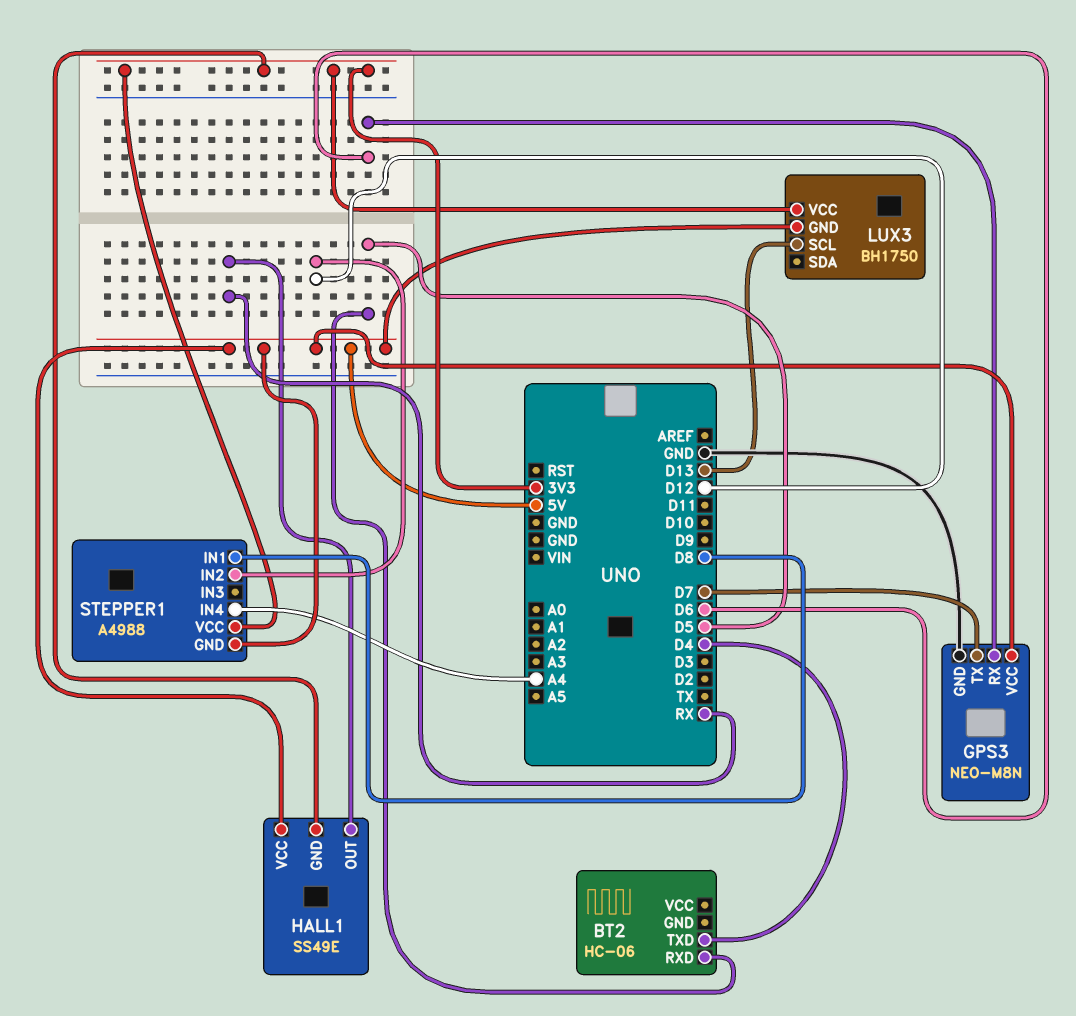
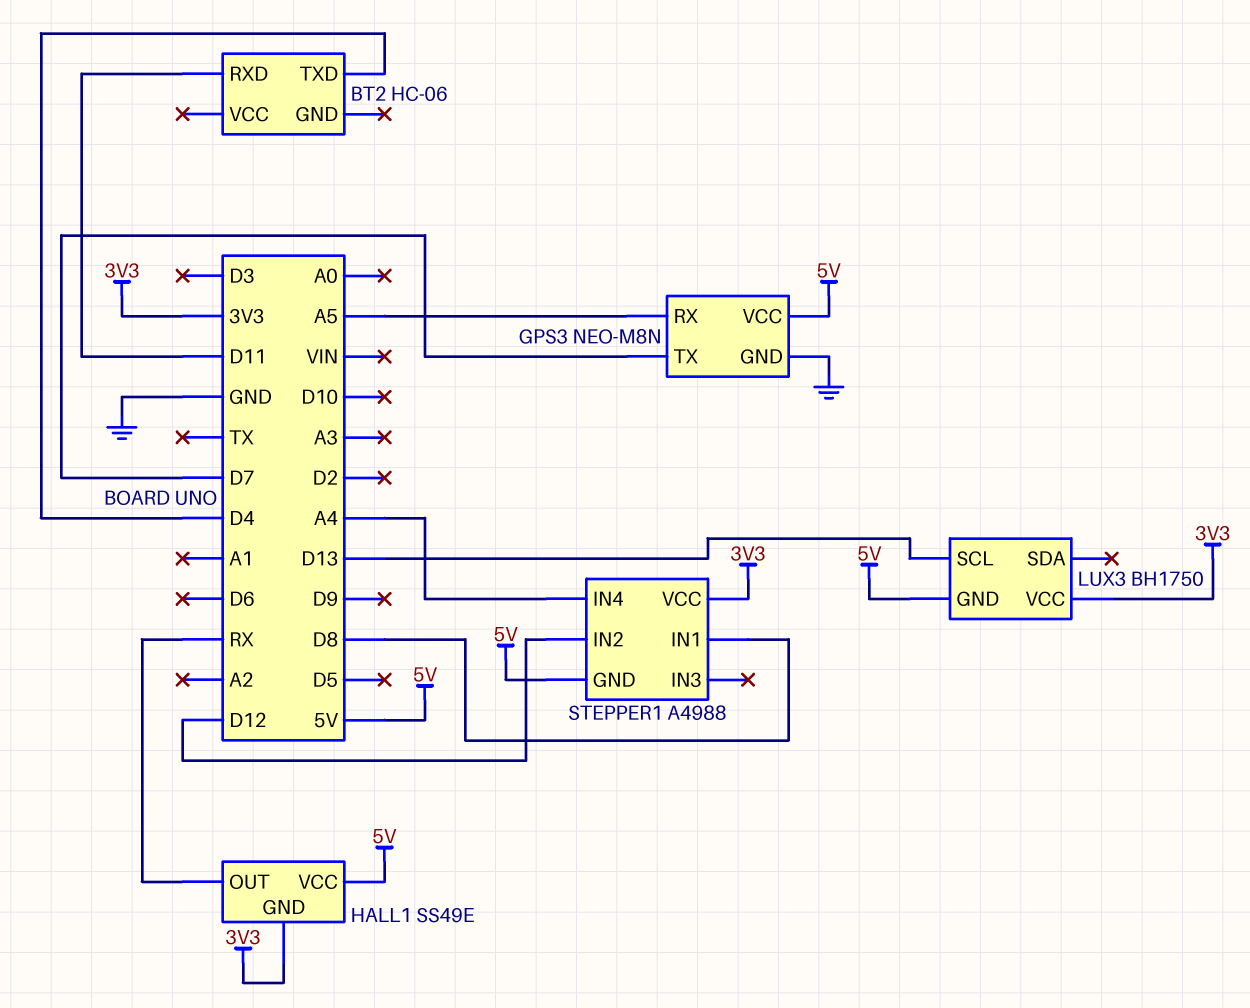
BT2 pin RXD: D5 -> D11
GPS3 pin RX: D6 -> A5

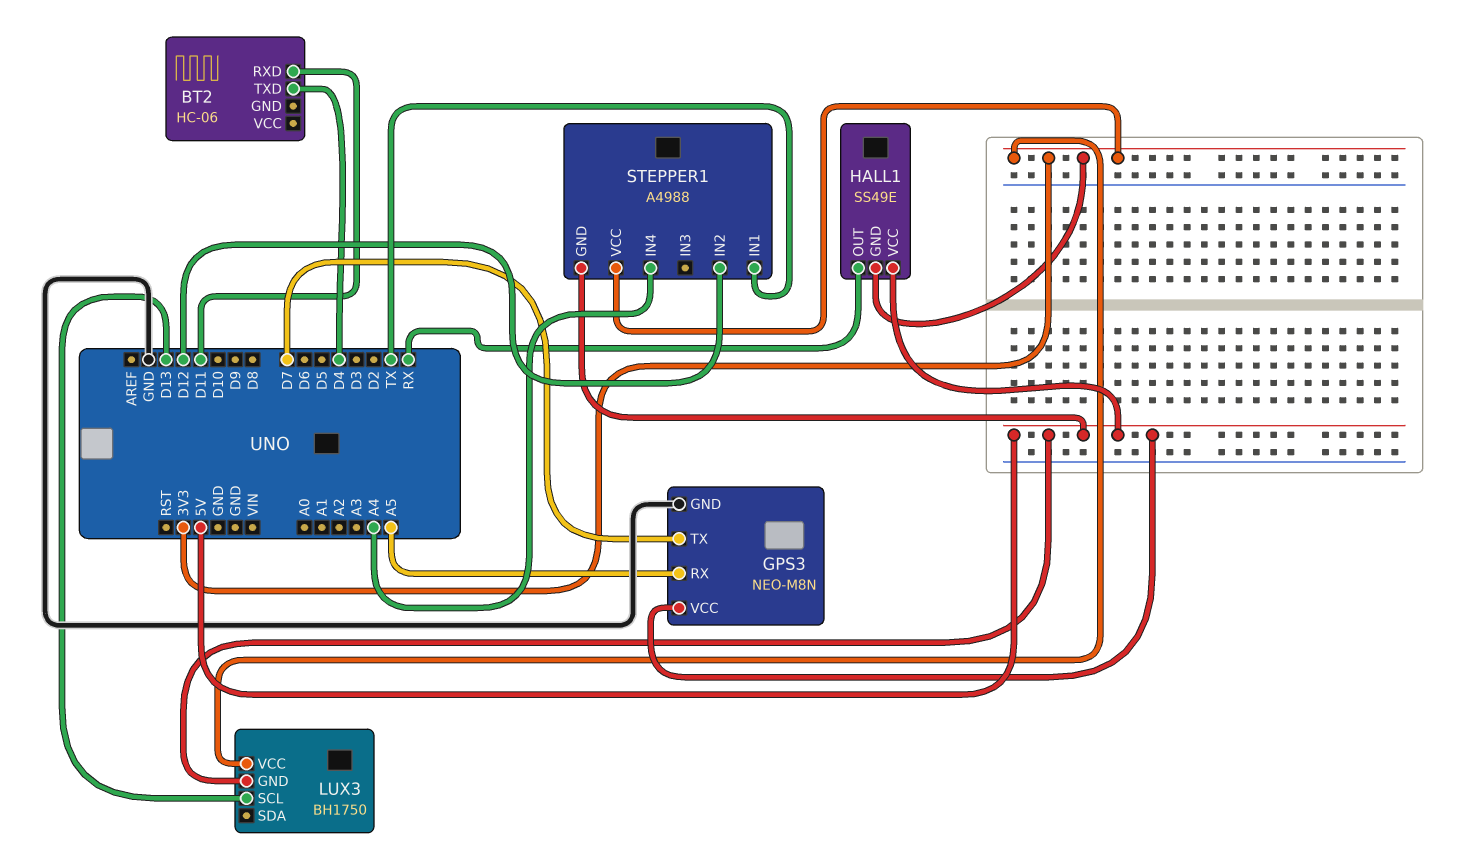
STEPPER1 pin IN1: D8 -> TX

